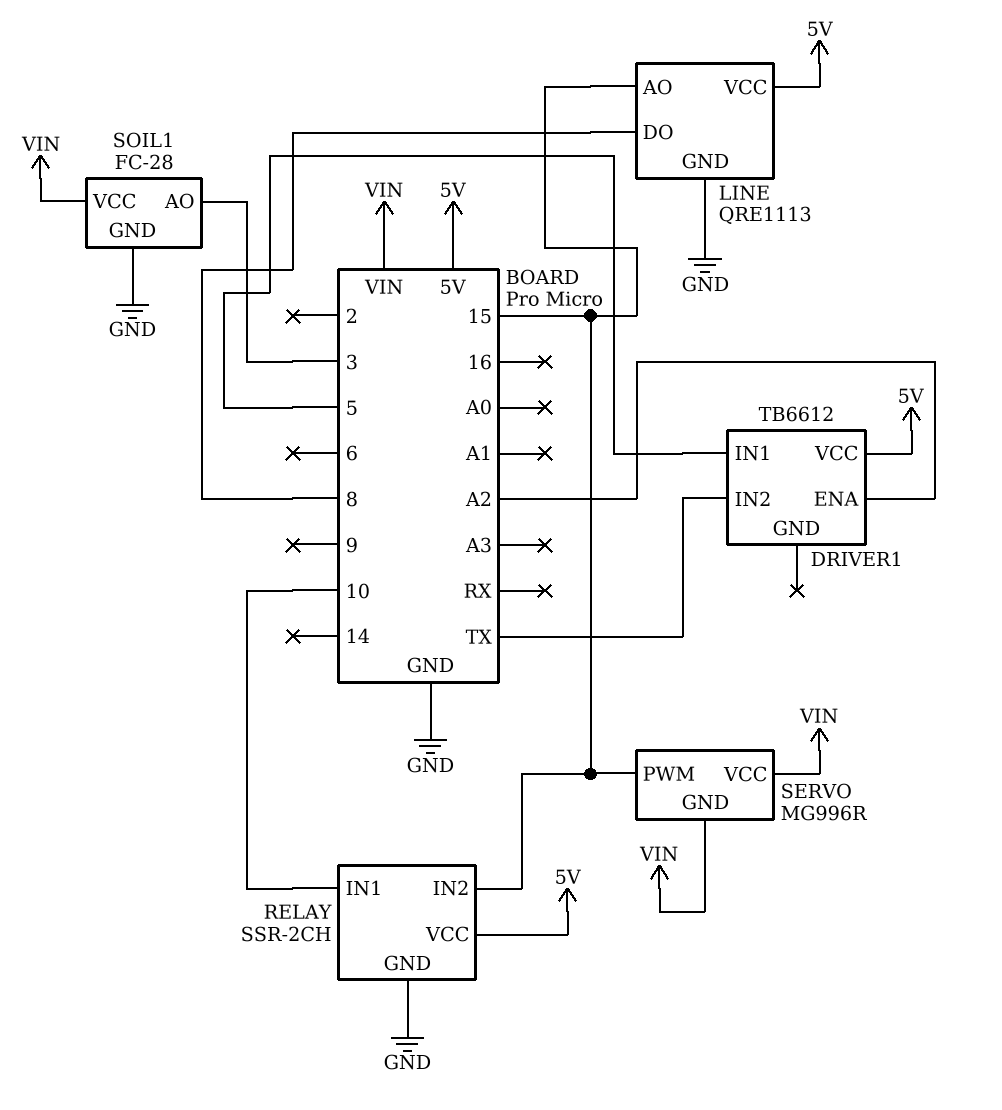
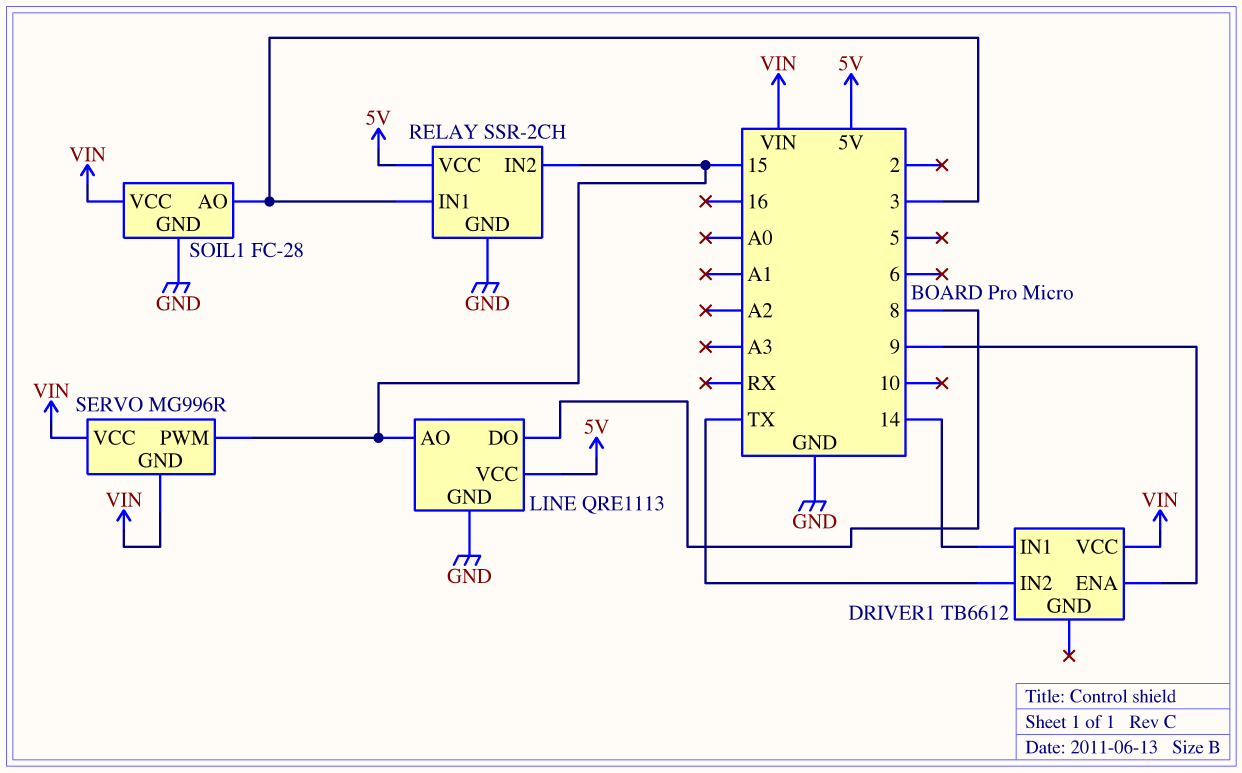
DRIVER1 pin ENA: A2 -> 9
DRIVER1 pin IN1: 5 -> 14
DRIVER1 pin VCC: 5V -> VIN
RELAY pin IN1: 10 -> 3

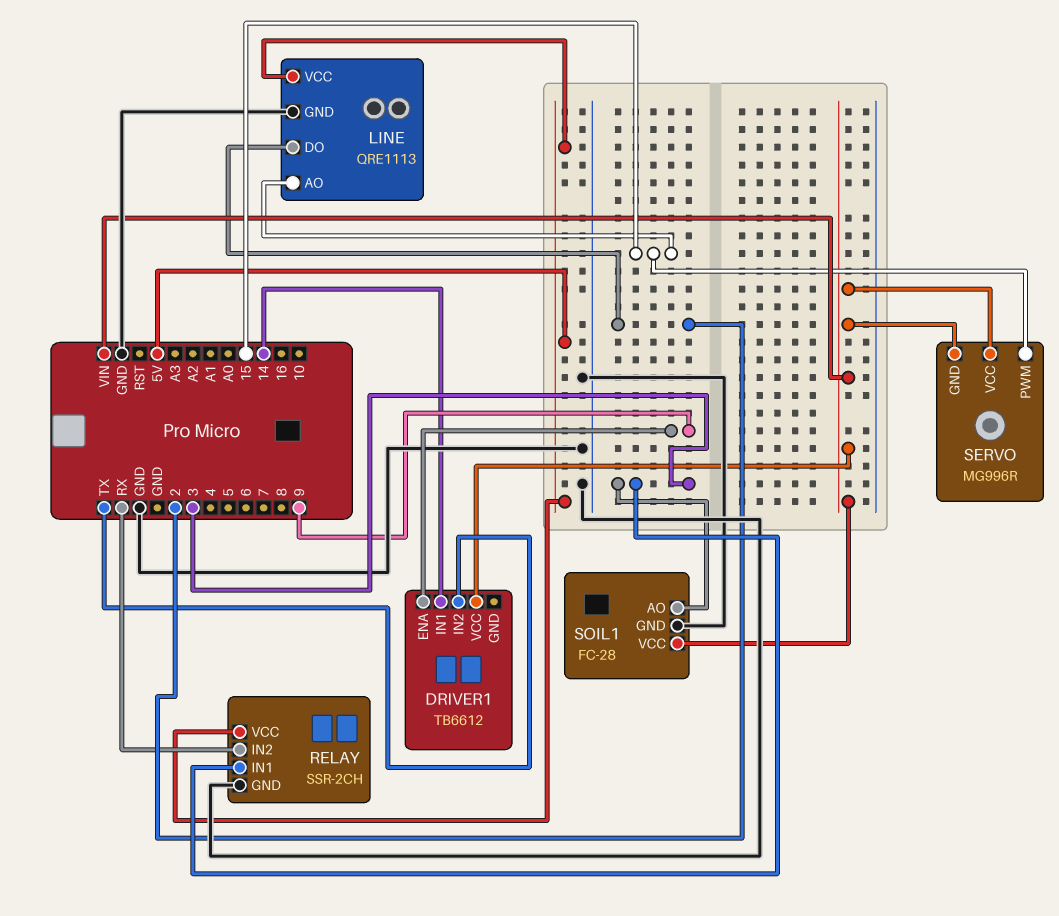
LINE pin DO: 8 -> 2
RELAY pin IN2: 15 -> RX

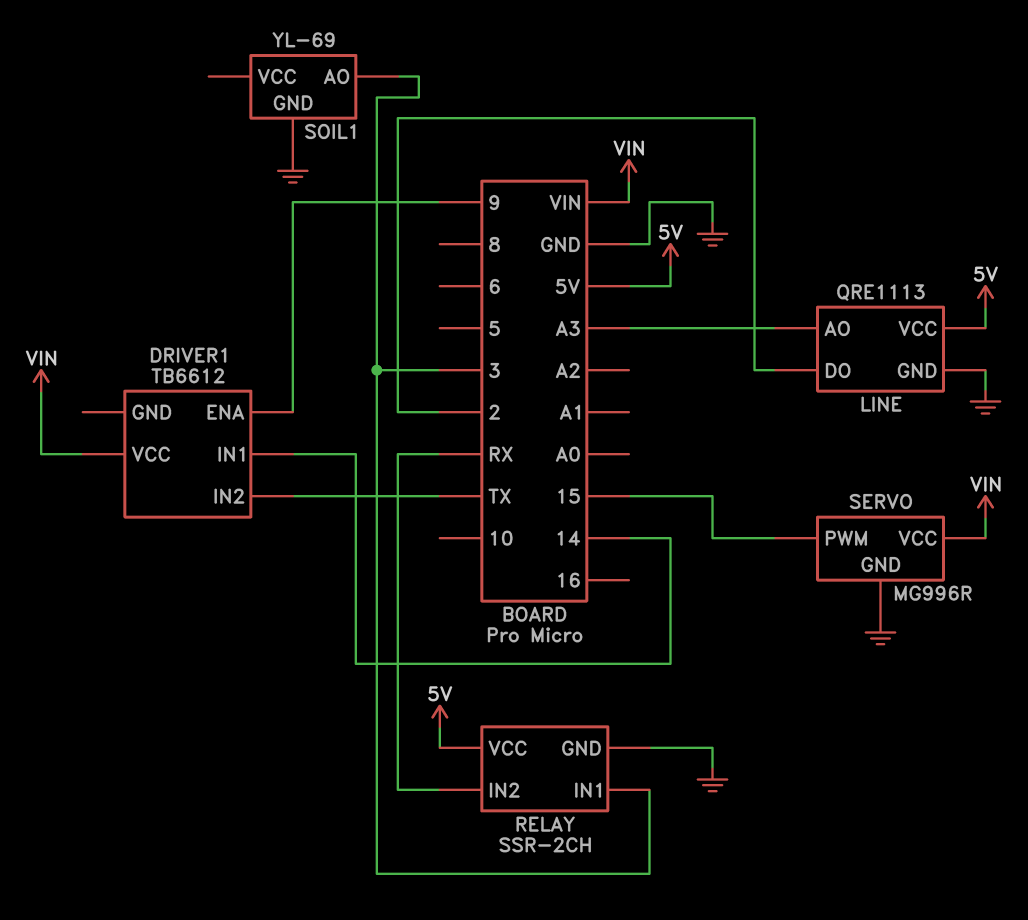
LINE pin AO: 15 -> A3
SERVO pin GND: VIN -> GND
SOIL1: FC-28 -> YL-69
SOIL1 pin VCC: VIN -> none

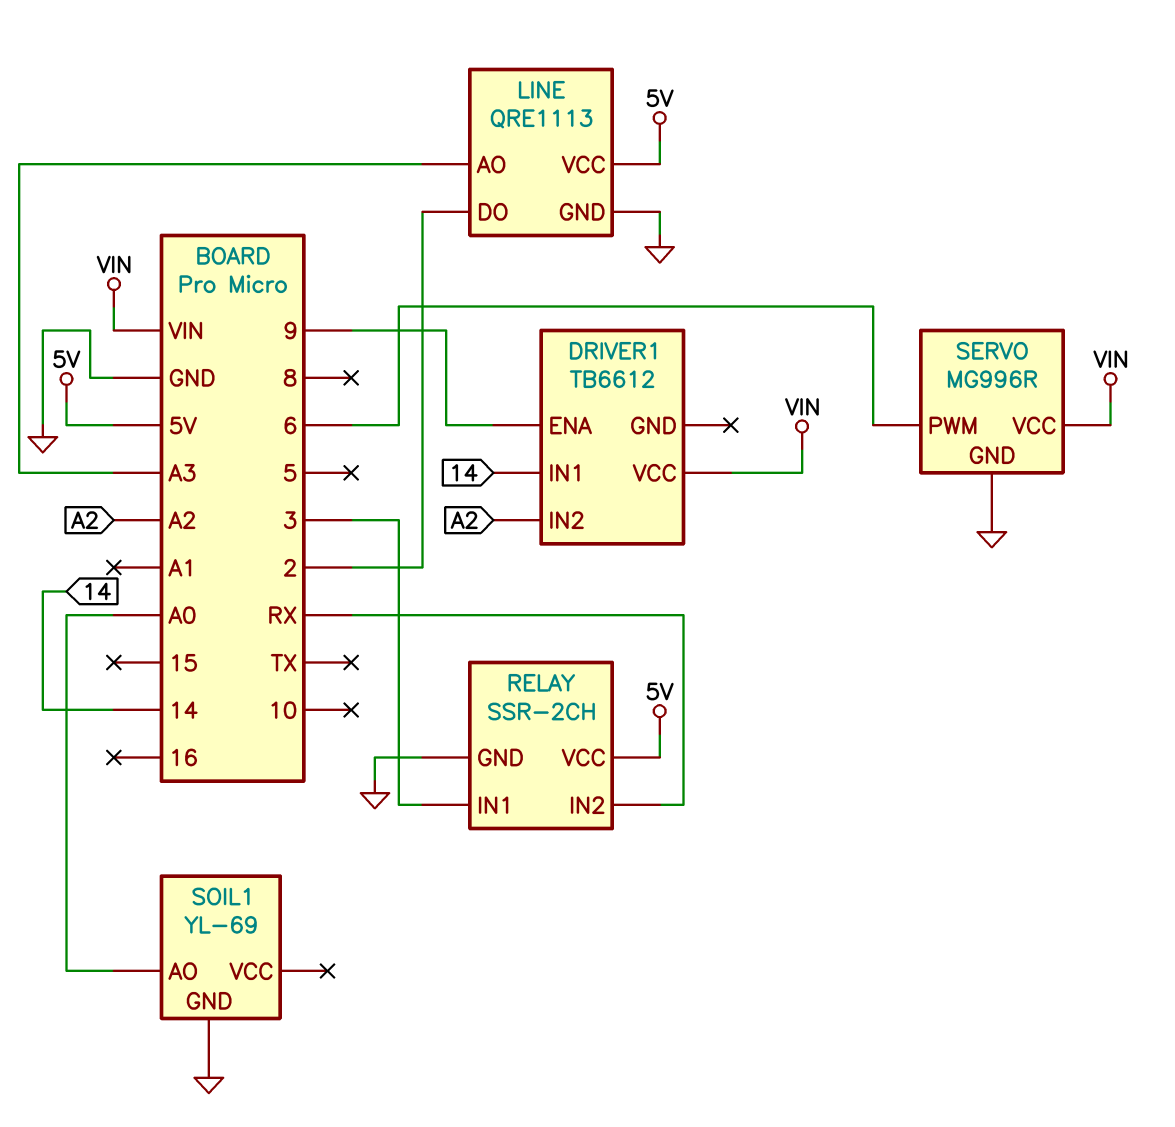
DRIVER1 pin IN2: TX -> A2
SERVO pin PWM: 15 -> 6
SOIL1 pin AO: 3 -> A0

